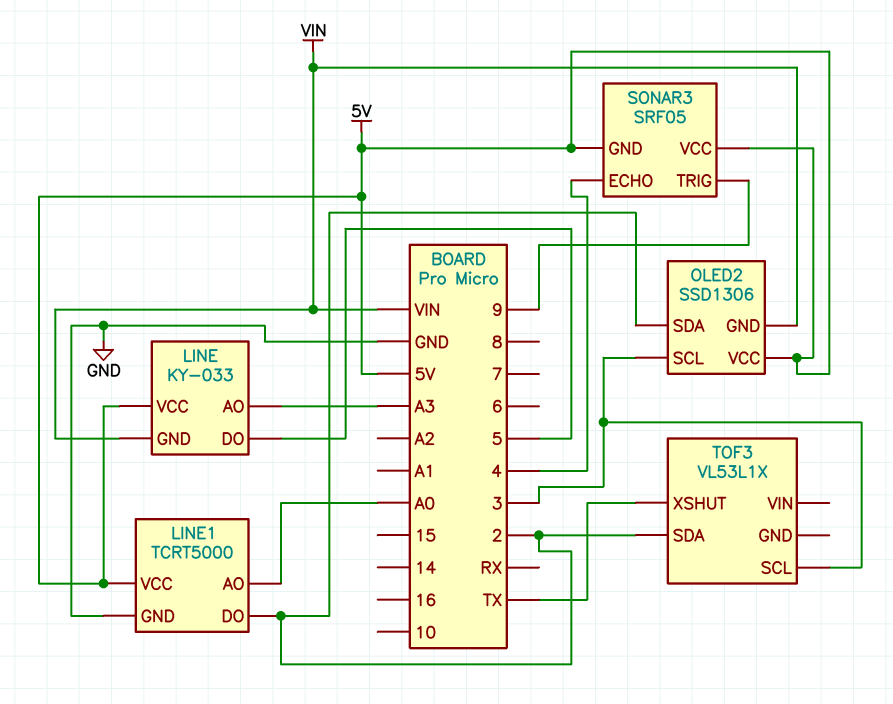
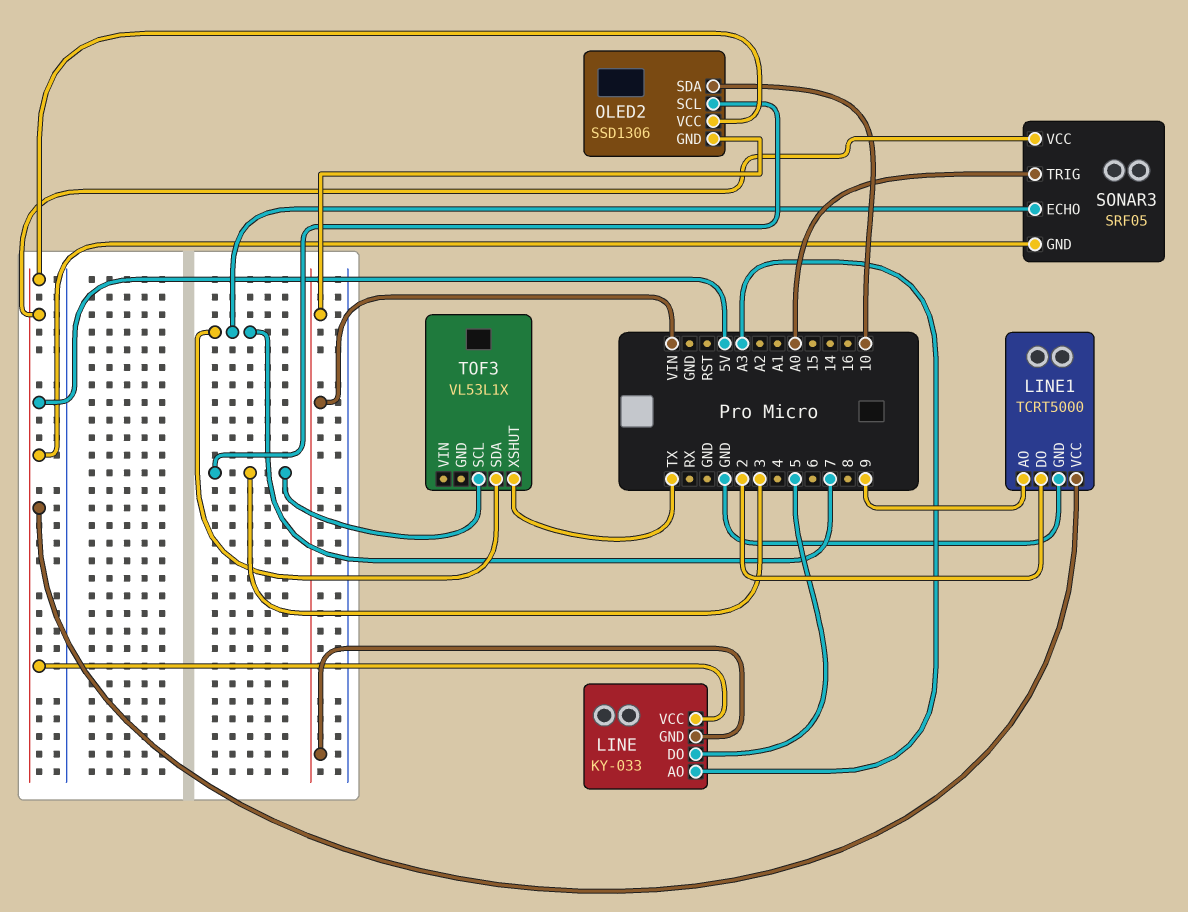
LINE1 pin AO: A0 -> 9
OLED2 pin SDA: 2 -> 10
SONAR3 pin ECHO: 4 -> 7
SONAR3 pin TRIG: 9 -> A0
TOF3 pin SDA: 2 -> 7

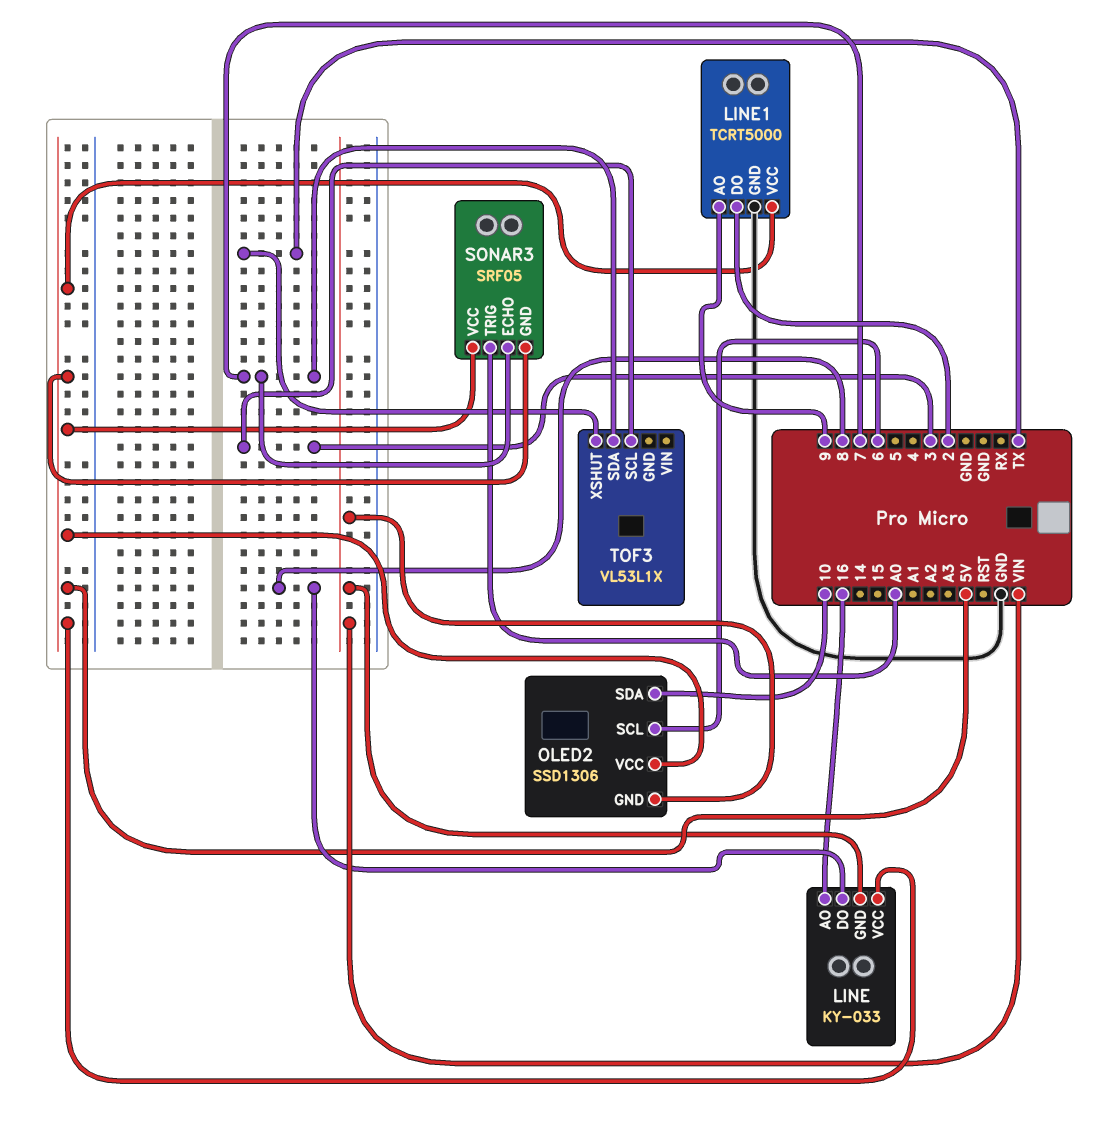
LINE pin AO: A3 -> 16
LINE pin DO: 5 -> 8
OLED2 pin SCL: 3 -> 6

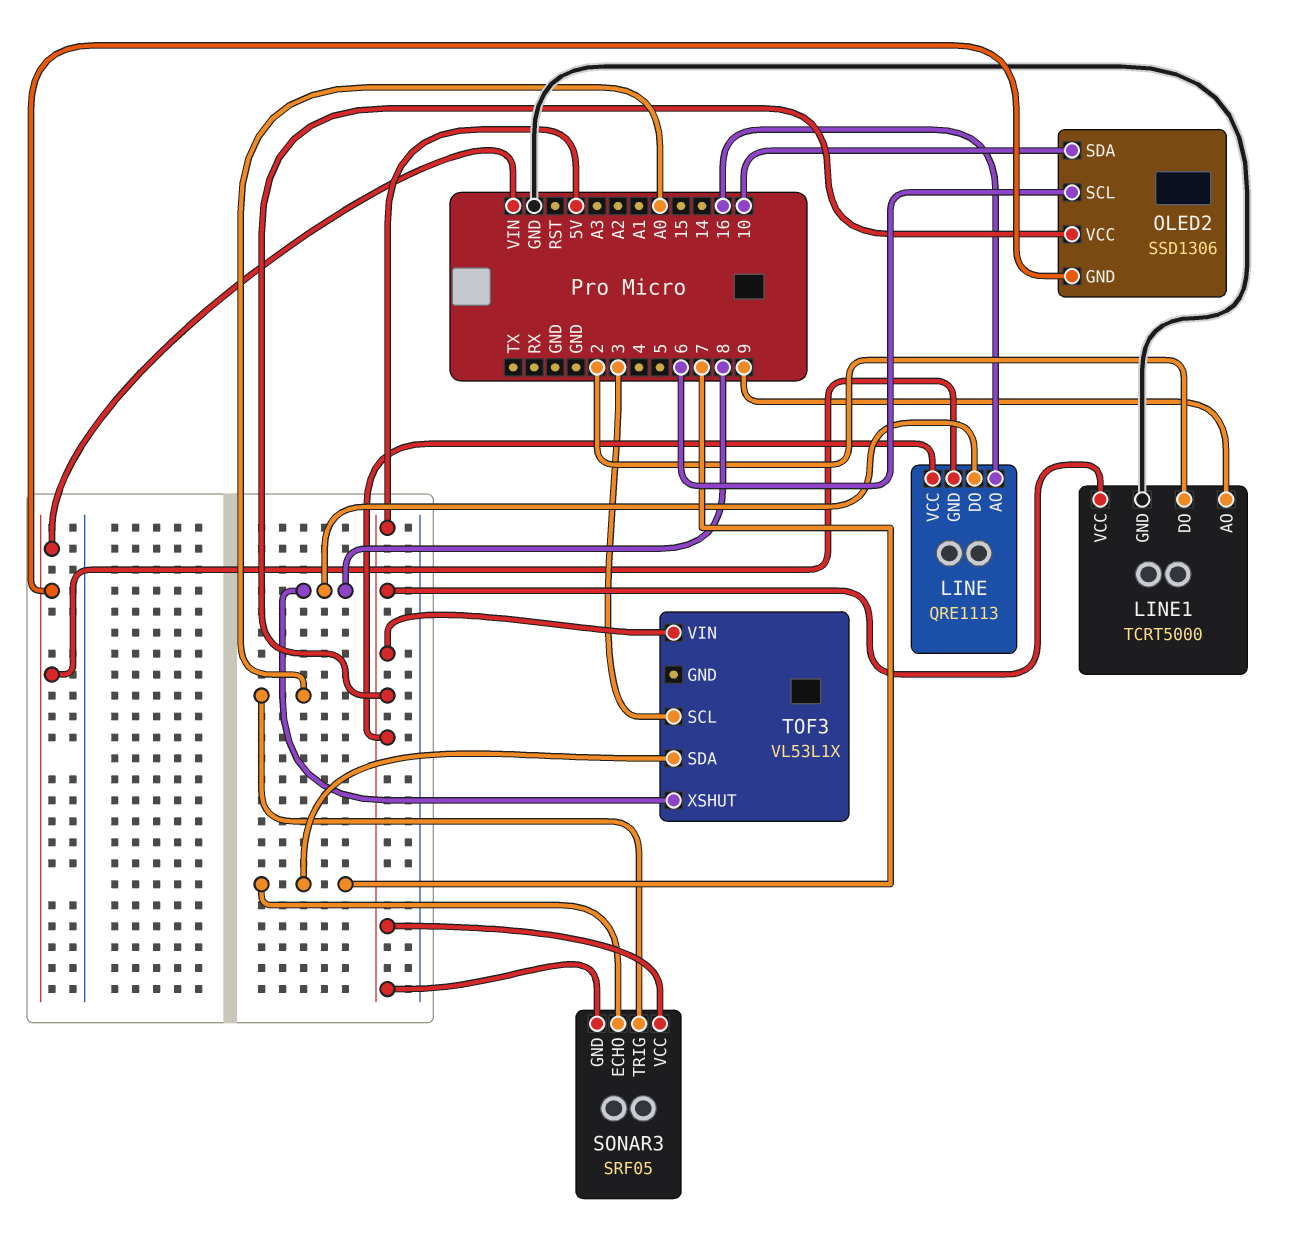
LINE: KY-033 -> QRE1113
TOF3 pin VIN: none -> 5V
TOF3 pin XSHUT: TX -> 8

